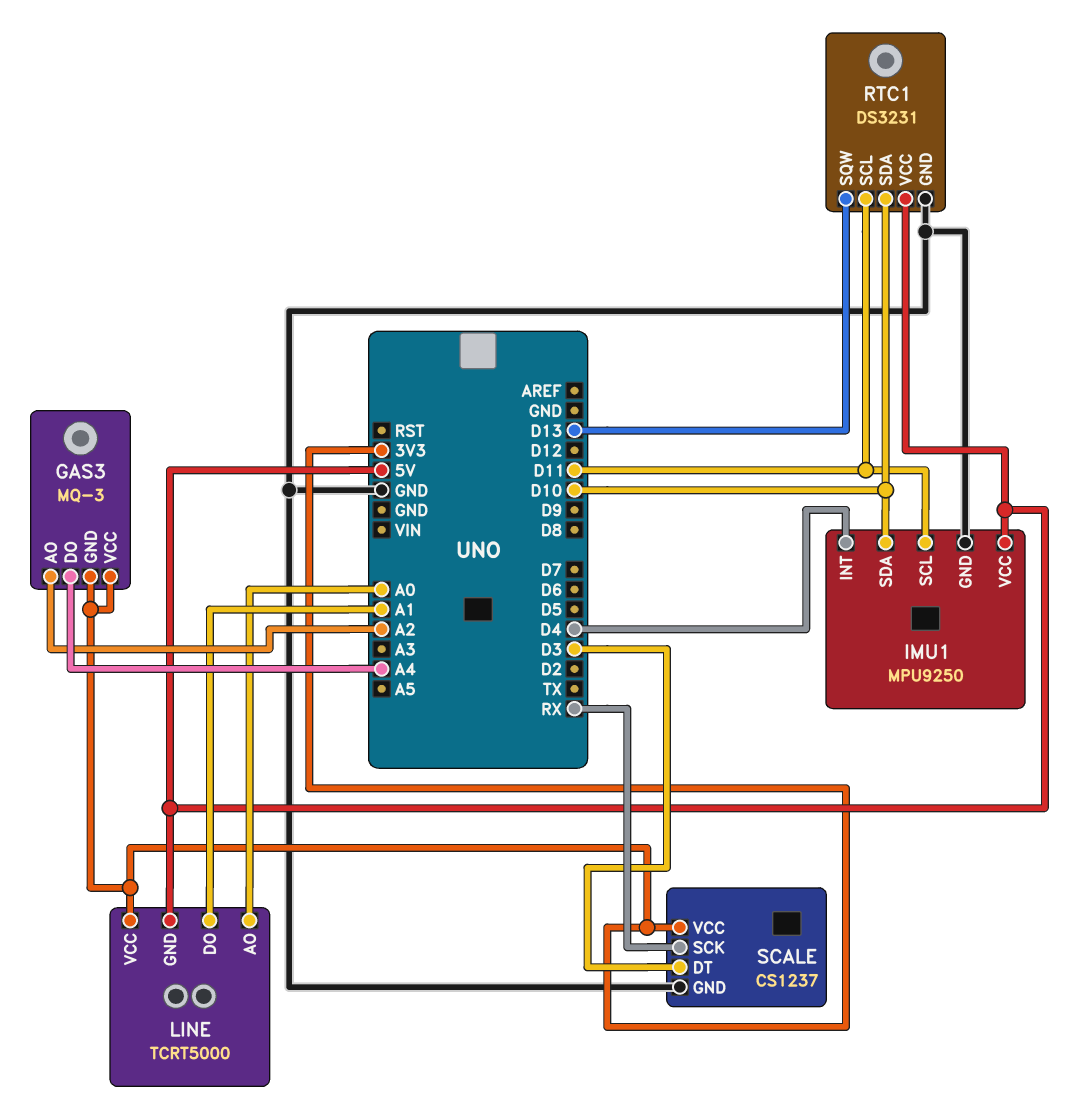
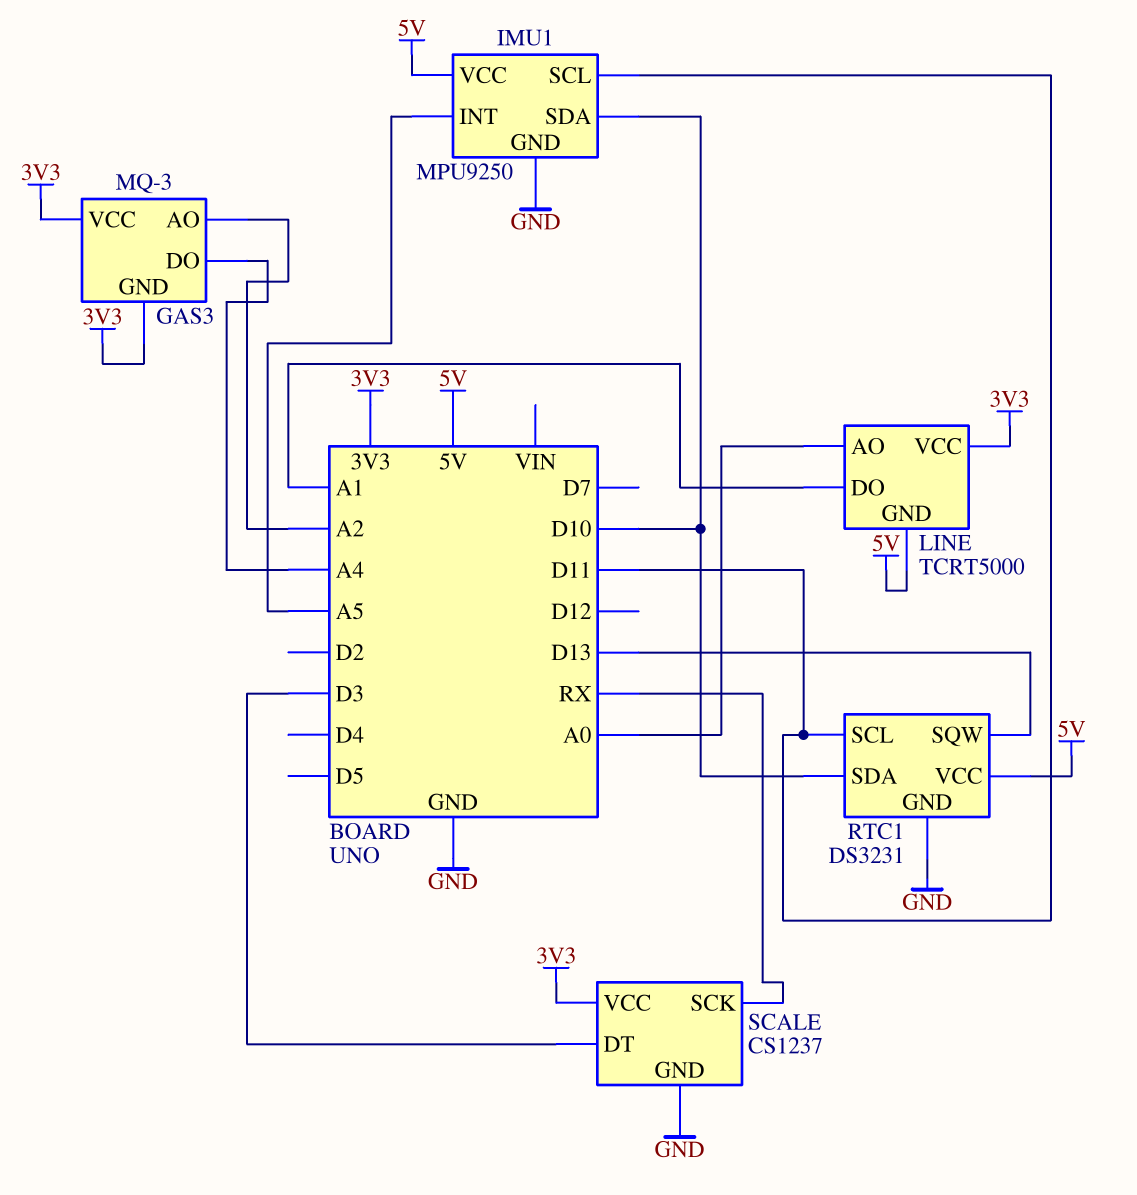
IMU1 pin INT: D4 -> A5

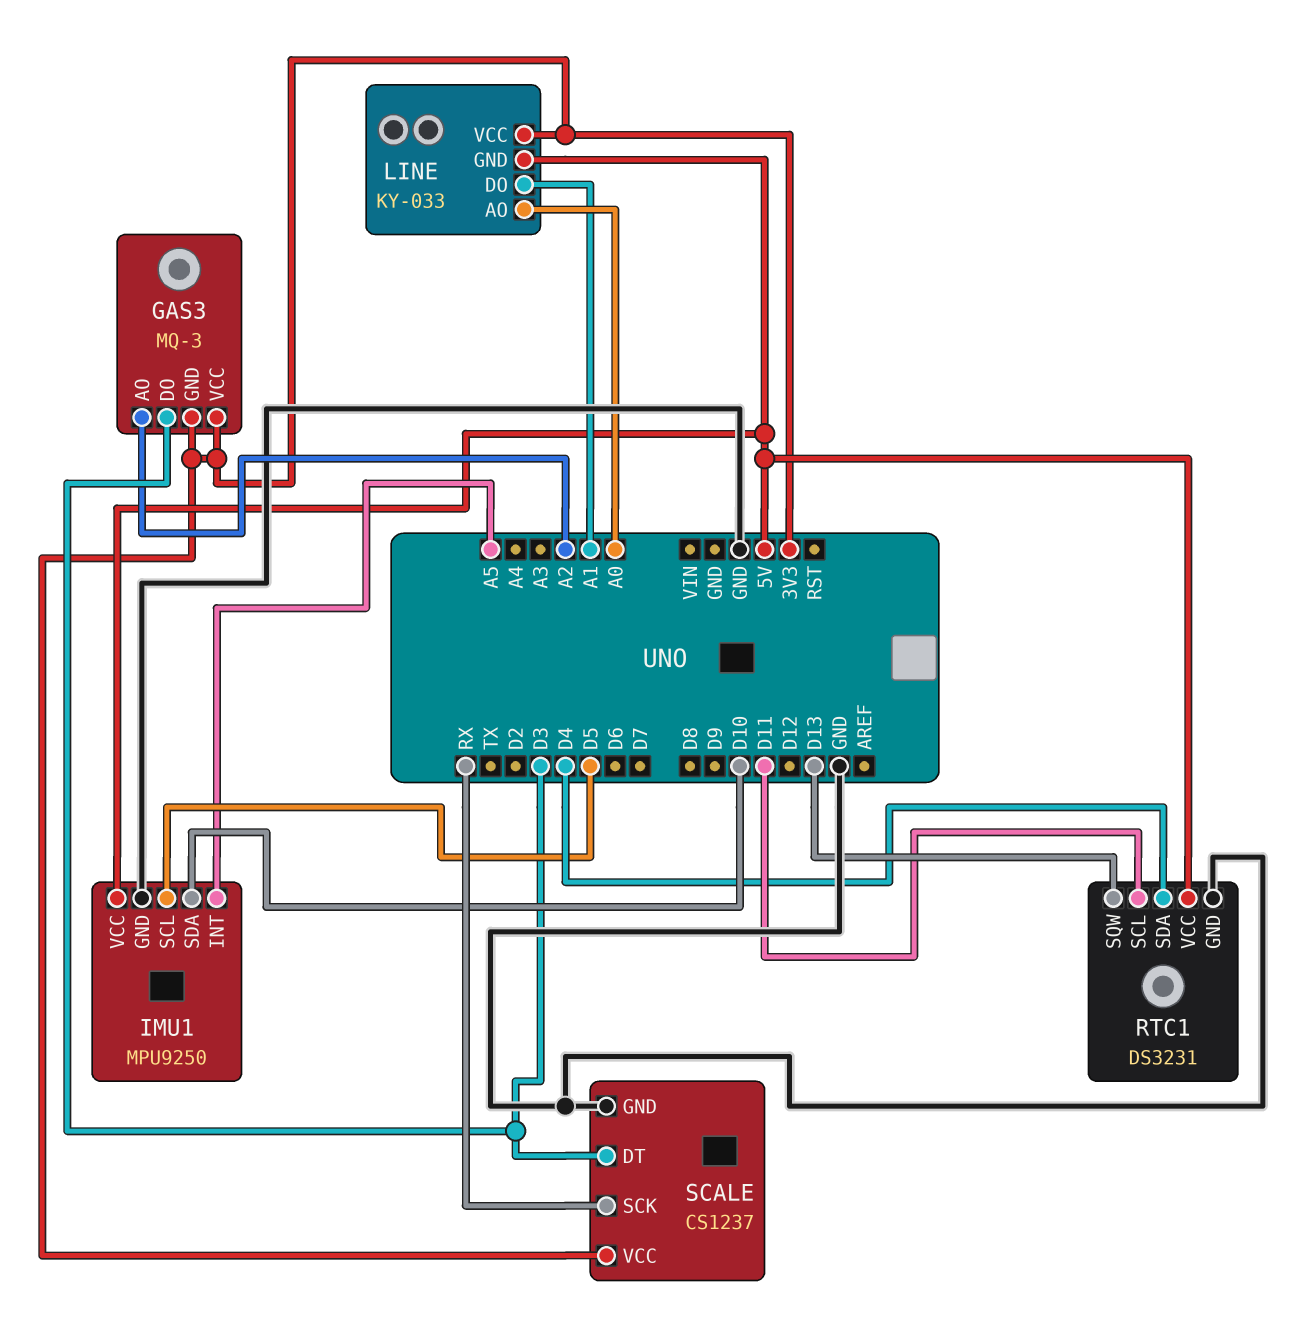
GAS3 pin DO: A4 -> D3
IMU1 pin SCL: D11 -> D5
LINE: TCRT5000 -> KY-033
RTC1 pin SDA: D10 -> D4

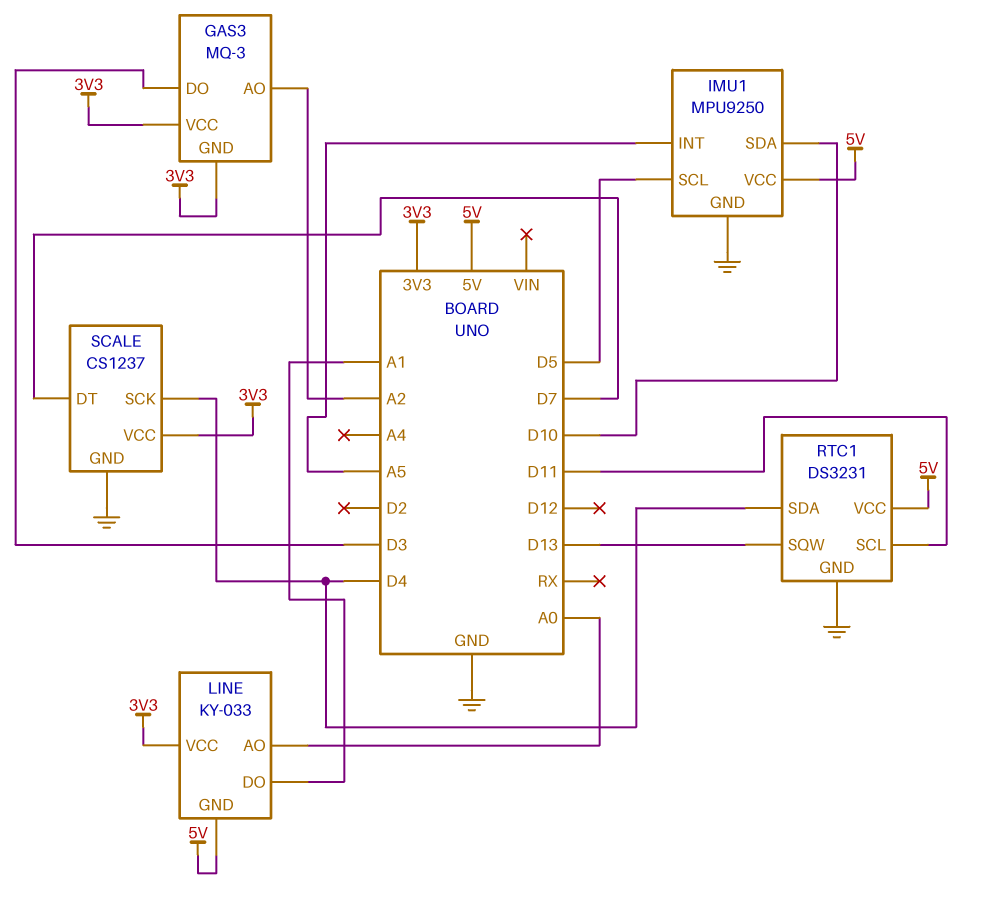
SCALE pin DT: D3 -> D7
SCALE pin SCK: RX -> D4

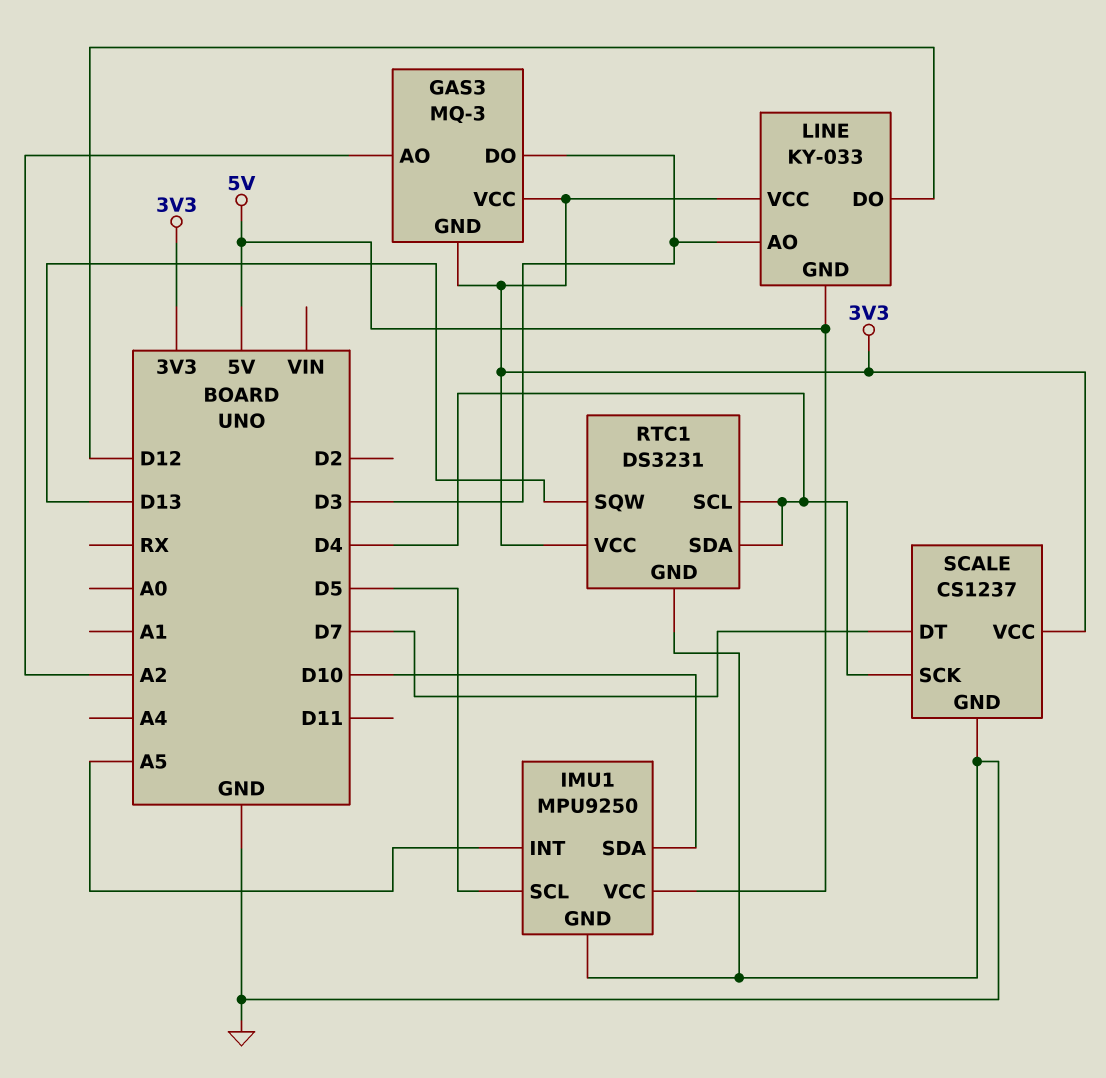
LINE pin AO: A0 -> D3
LINE pin DO: A1 -> D12
RTC1 pin SCL: D11 -> D4
RTC1 pin VCC: 5V -> 3V3

